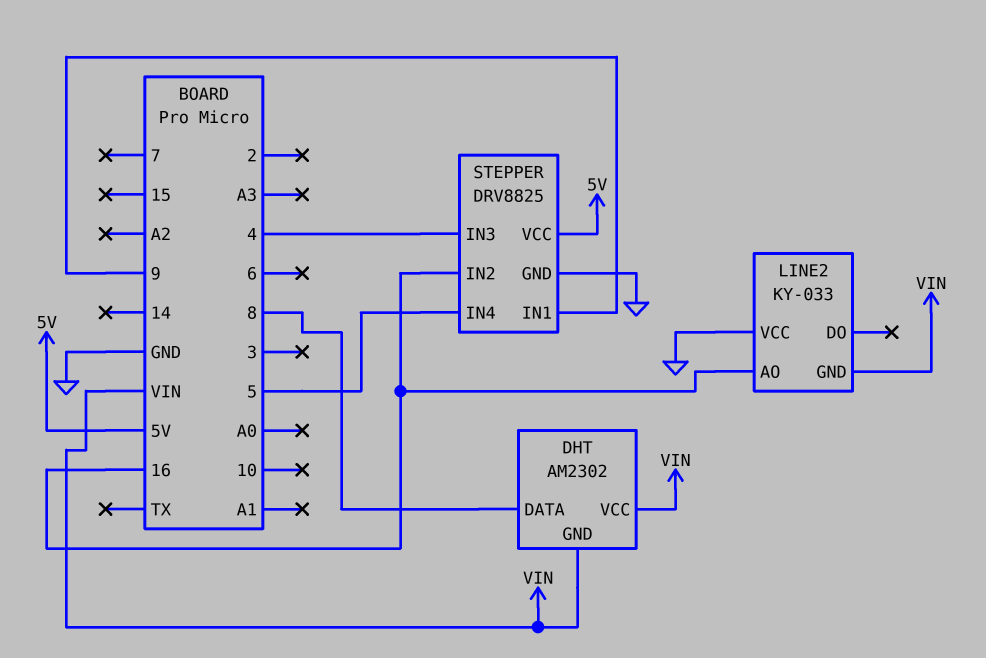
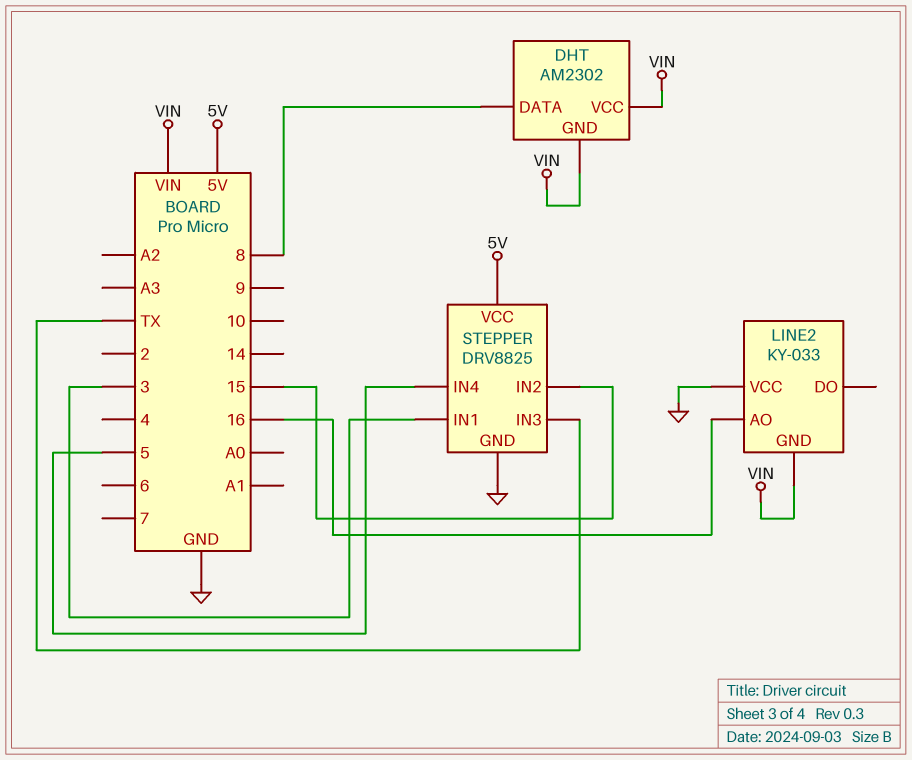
STEPPER pin IN1: 9 -> 3
STEPPER pin IN2: 16 -> 15
STEPPER pin IN3: 4 -> TX

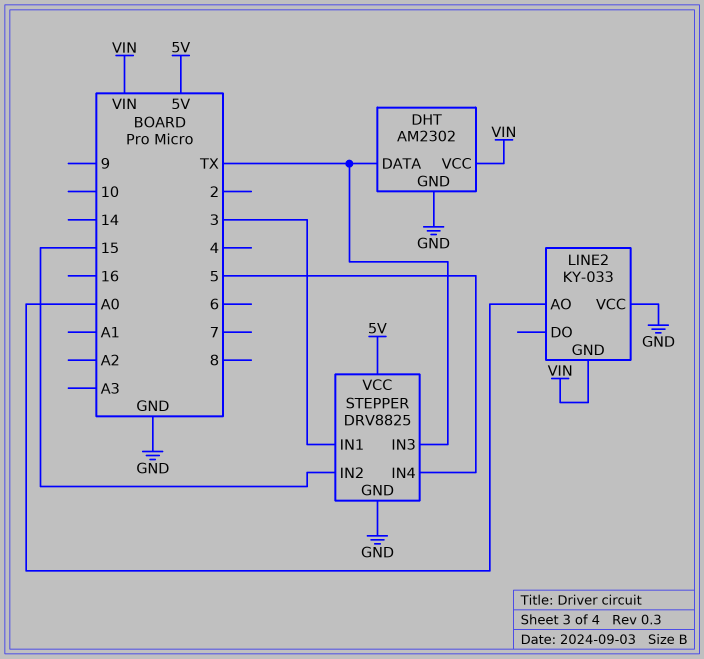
DHT pin DATA: 8 -> TX
DHT pin GND: VIN -> GND
LINE2 pin AO: 16 -> A0

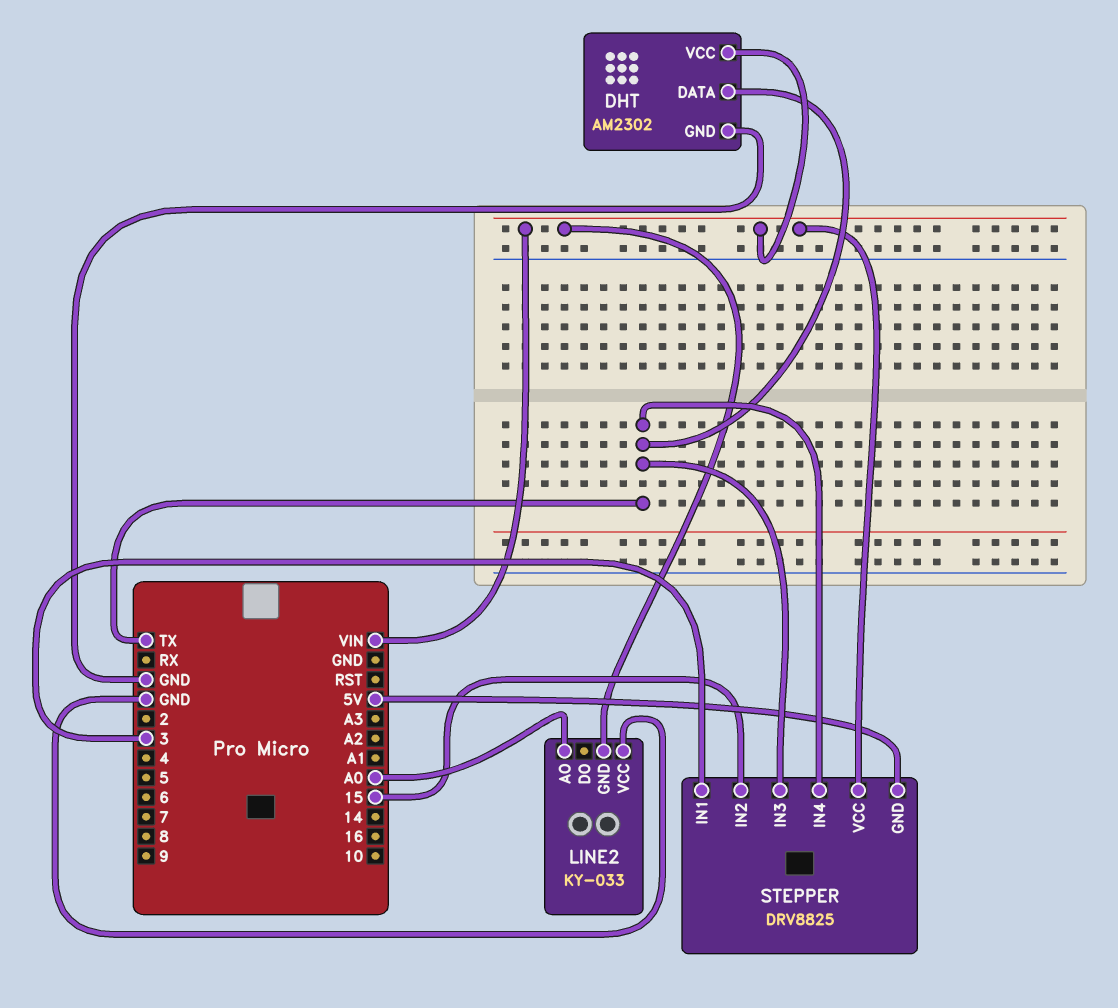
STEPPER pin GND: GND -> 5V
STEPPER pin IN4: 5 -> TX
STEPPER pin VCC: 5V -> VIN

